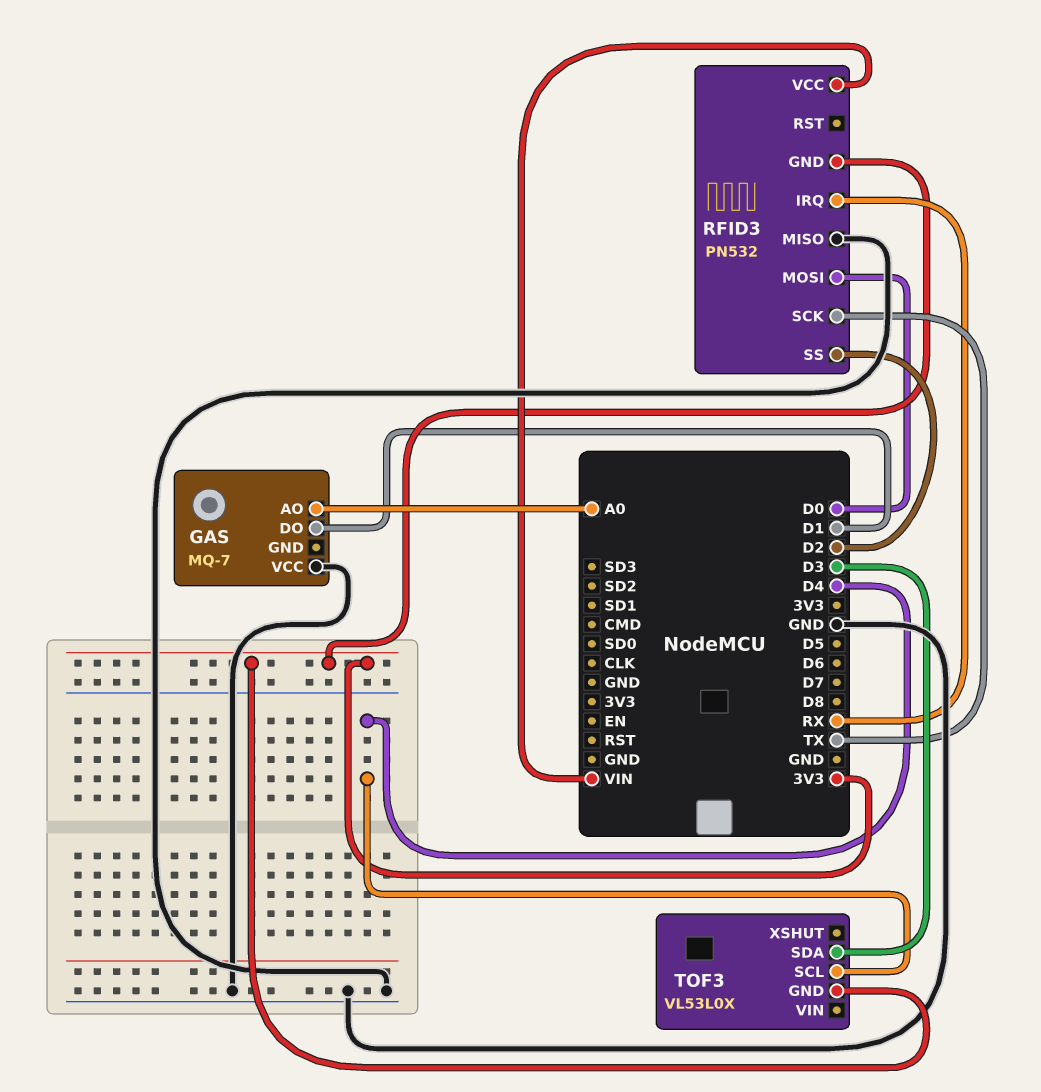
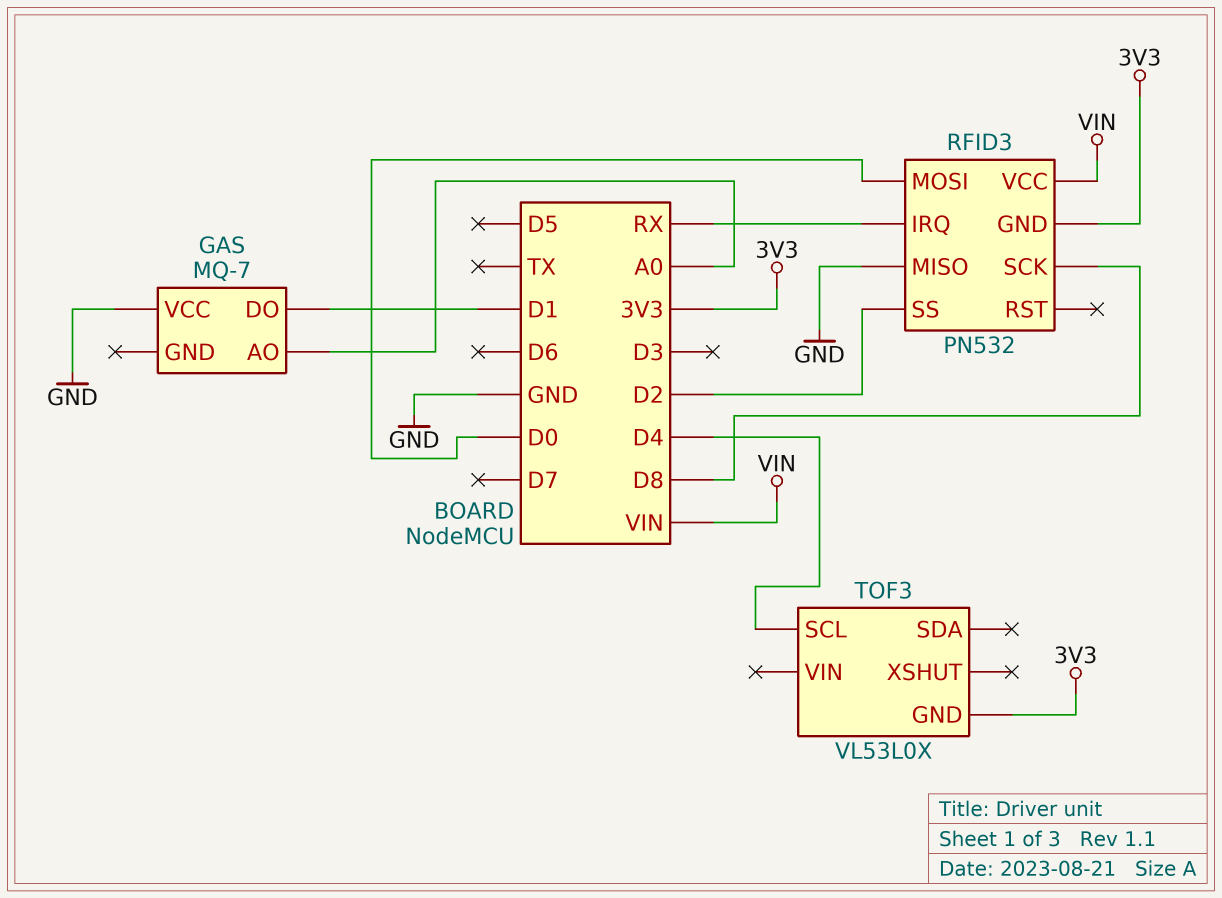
RFID3 pin SCK: TX -> D8
TOF3 pin SDA: D3 -> none

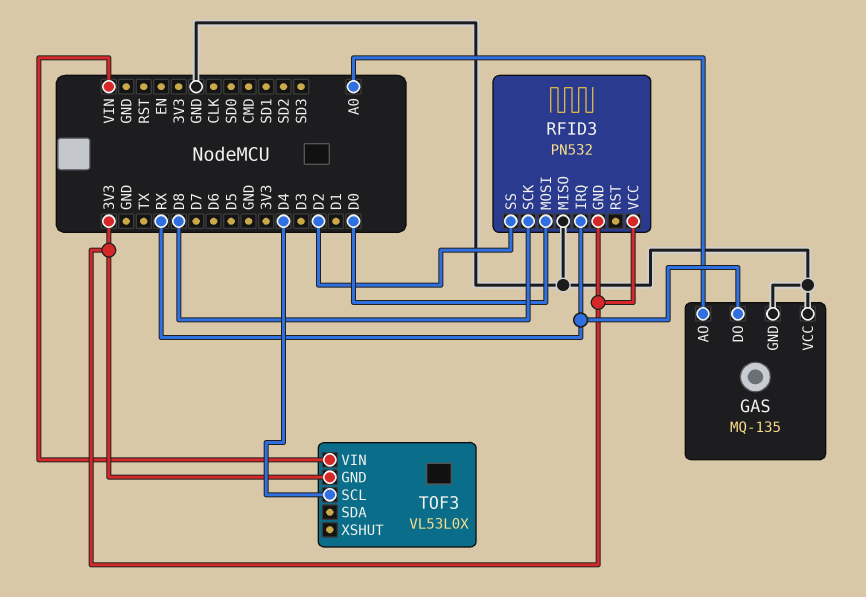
GAS: MQ-7 -> MQ-135
GAS pin DO: D1 -> RX
GAS pin GND: none -> GND
RFID3 pin VCC: VIN -> 3V3
TOF3 pin VIN: none -> VIN

